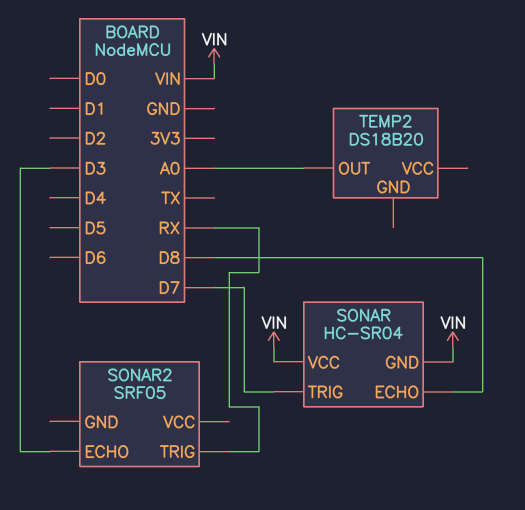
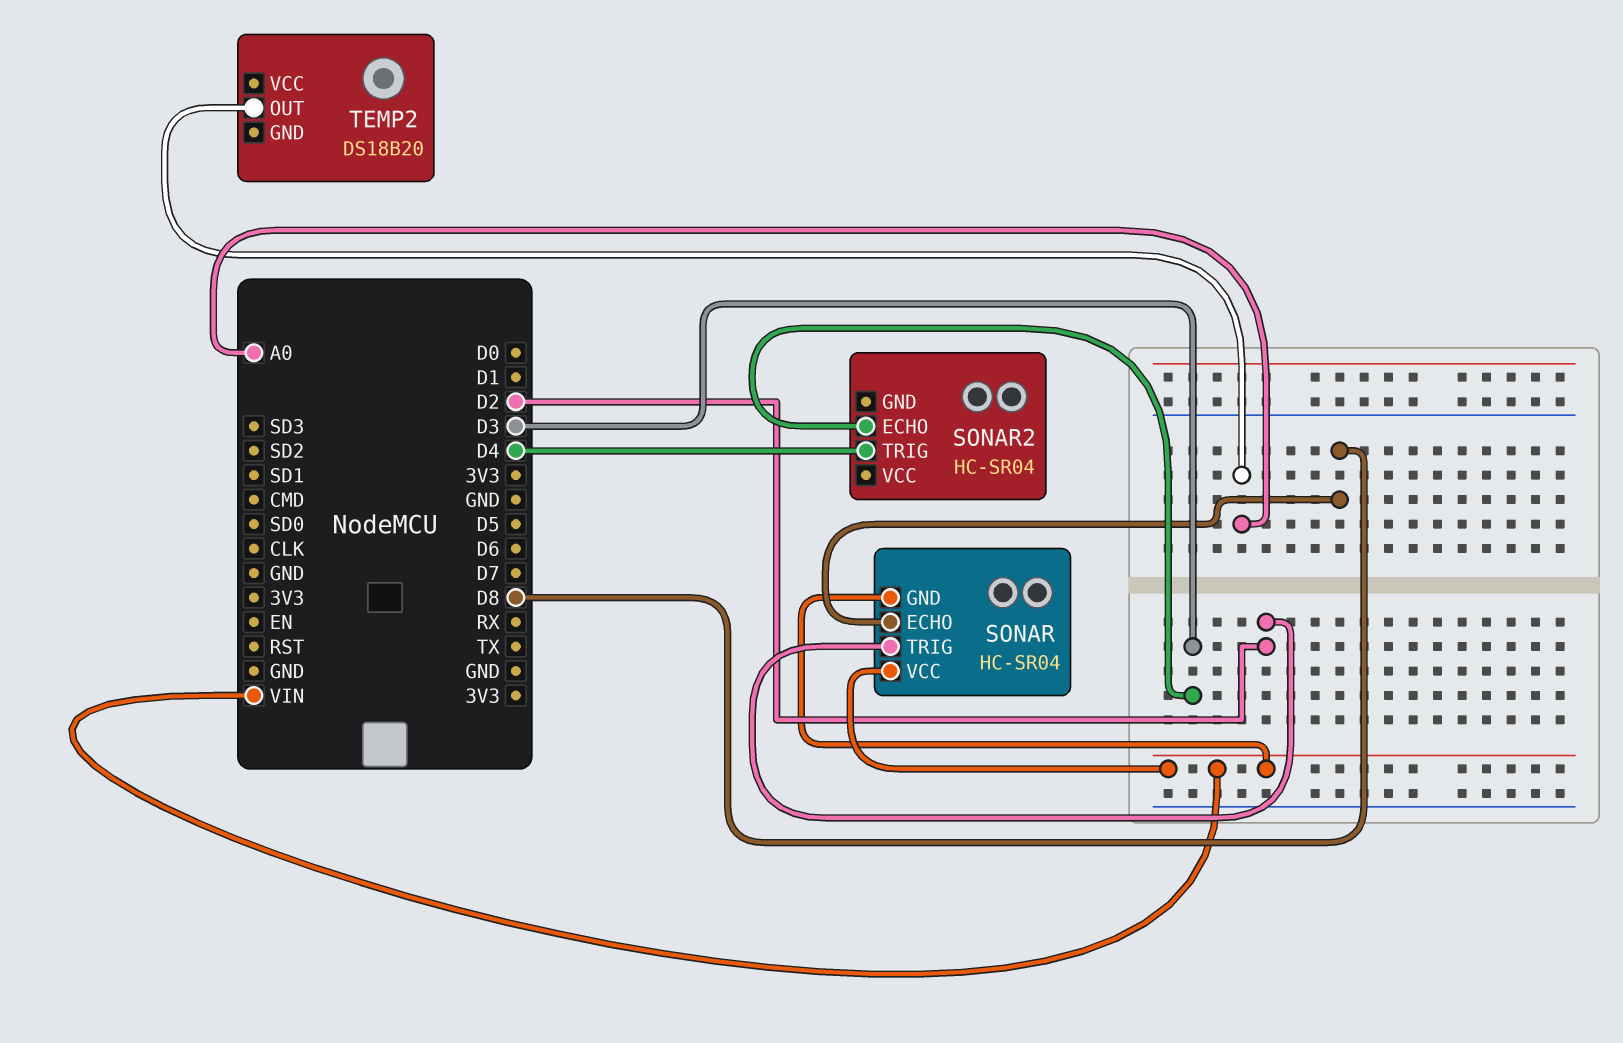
SONAR pin TRIG: D7 -> D2
SONAR2: SRF05 -> HC-SR04
SONAR2 pin TRIG: RX -> D4

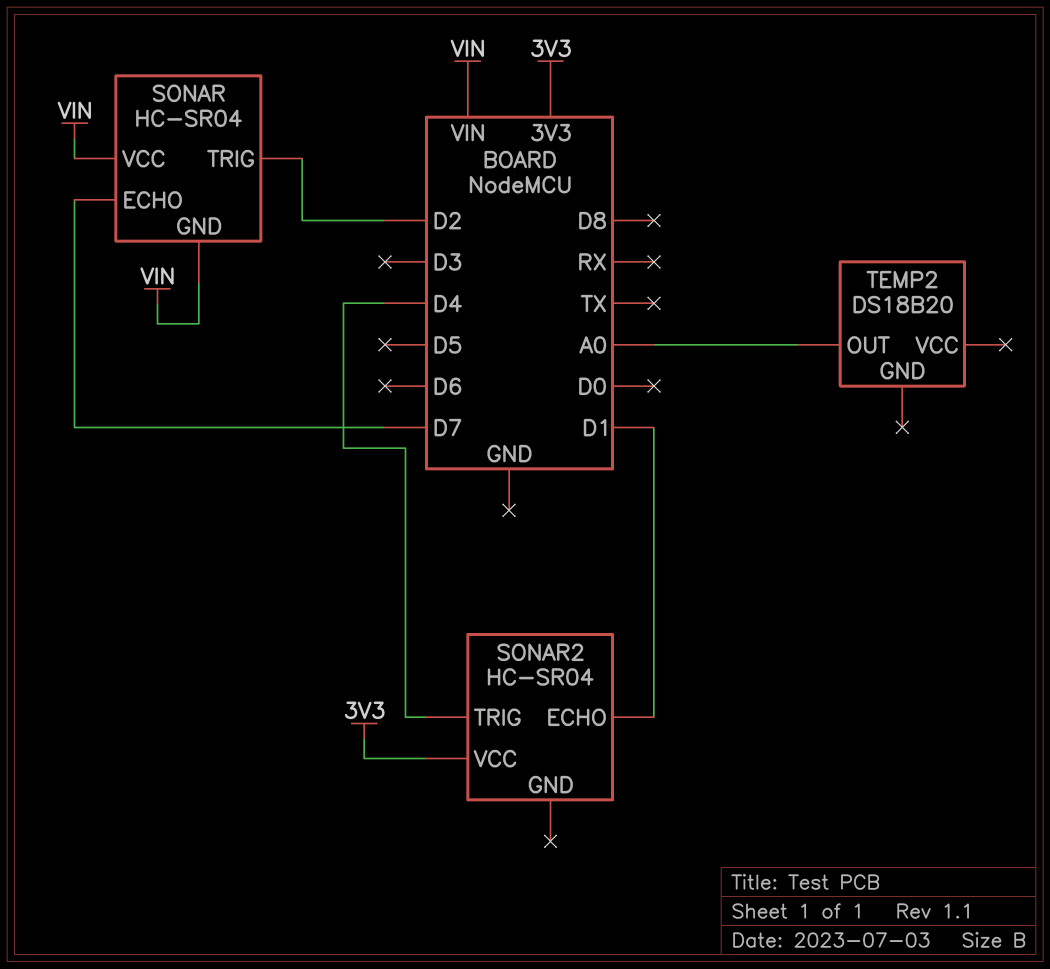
SONAR pin ECHO: D8 -> D7
SONAR2 pin ECHO: D3 -> D1
SONAR2 pin VCC: none -> 3V3

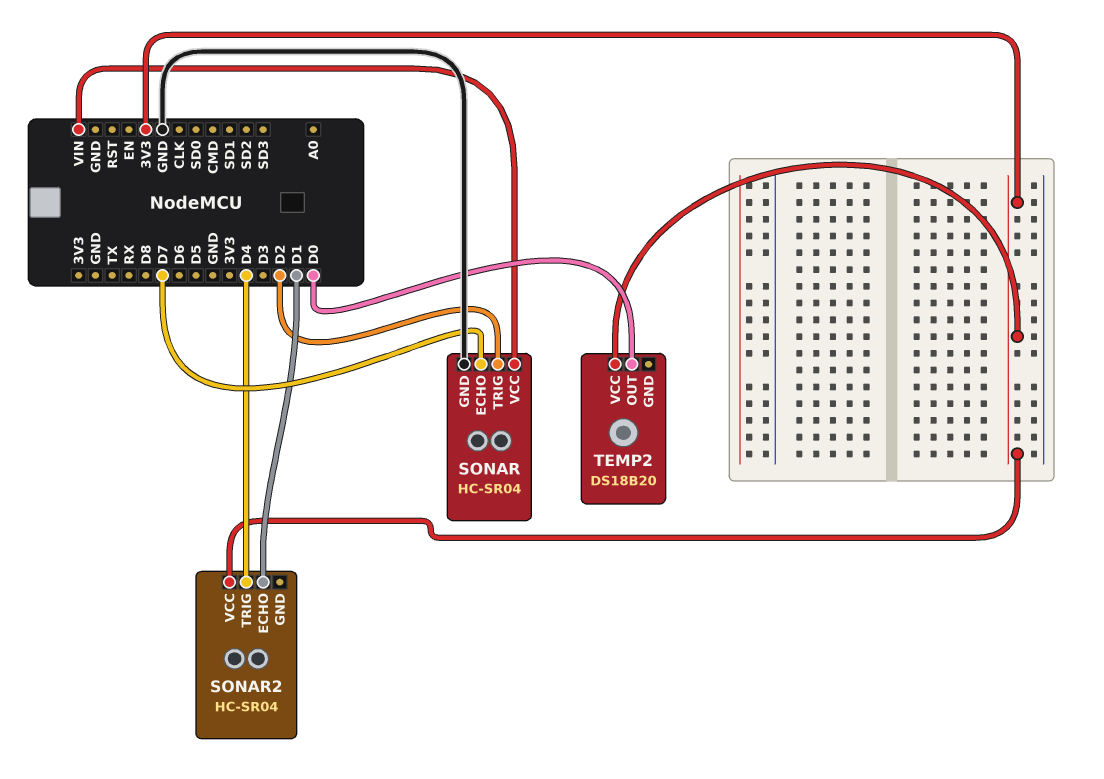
SONAR pin GND: VIN -> GND
TEMP2 pin OUT: A0 -> D0
TEMP2 pin VCC: none -> 3V3

